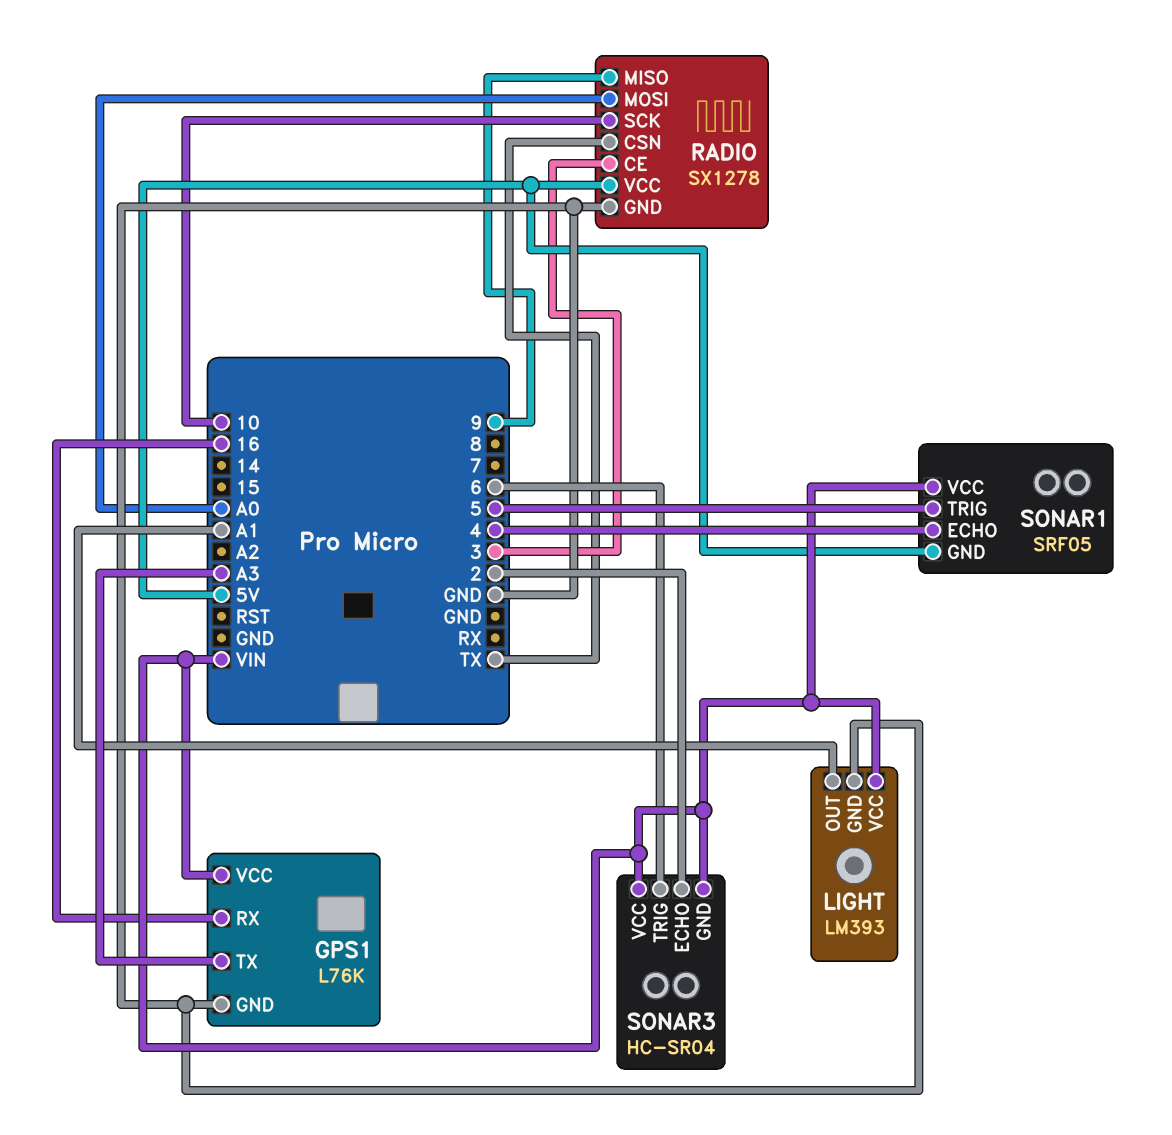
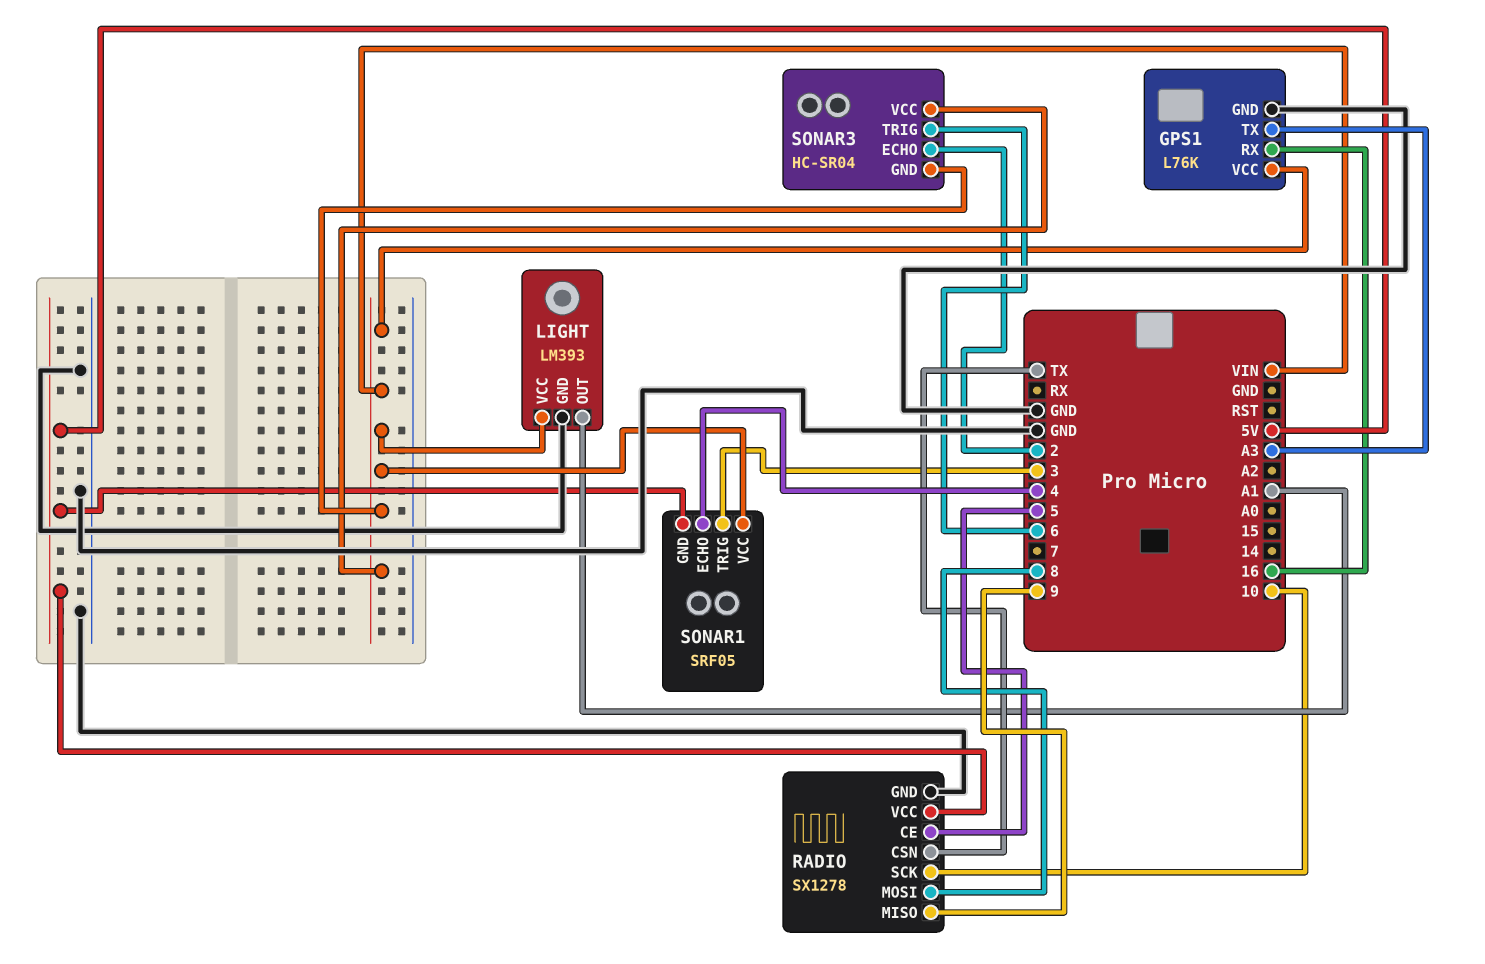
RADIO pin CE: 3 -> 5
RADIO pin MOSI: A0 -> 8
SONAR1 pin TRIG: 5 -> 3

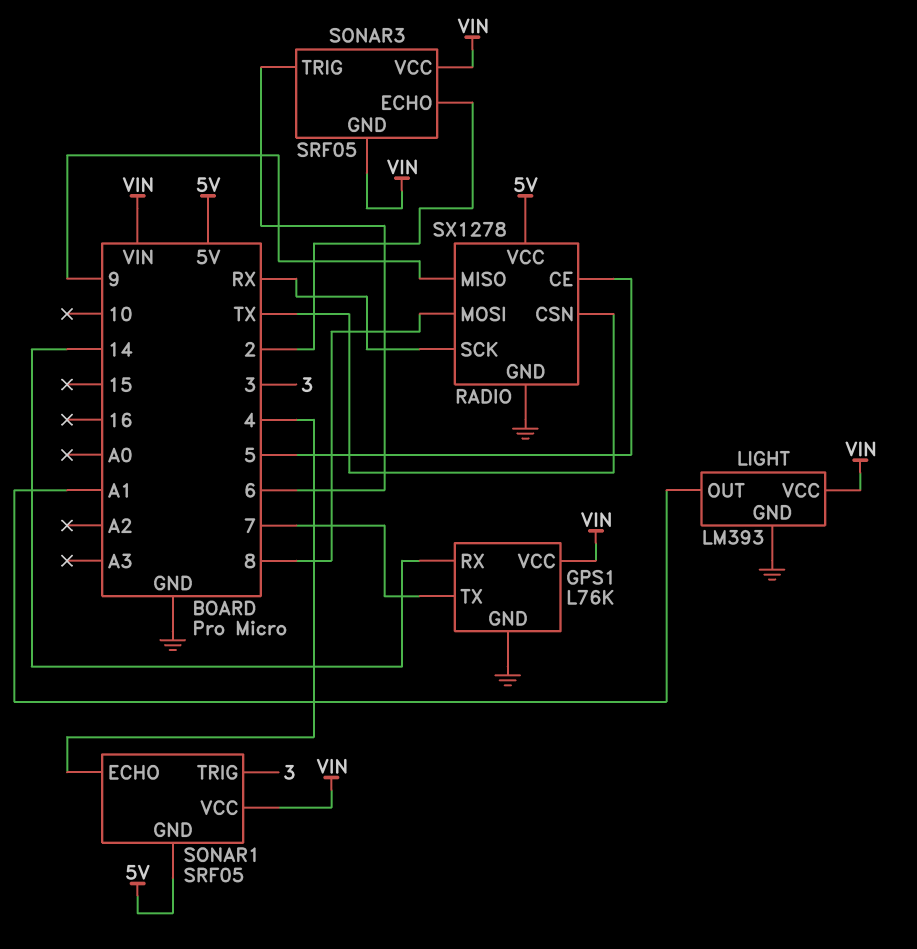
GPS1 pin RX: 16 -> 14
GPS1 pin TX: A3 -> 7
RADIO pin SCK: 10 -> RX
SONAR3: HC-SR04 -> SRF05

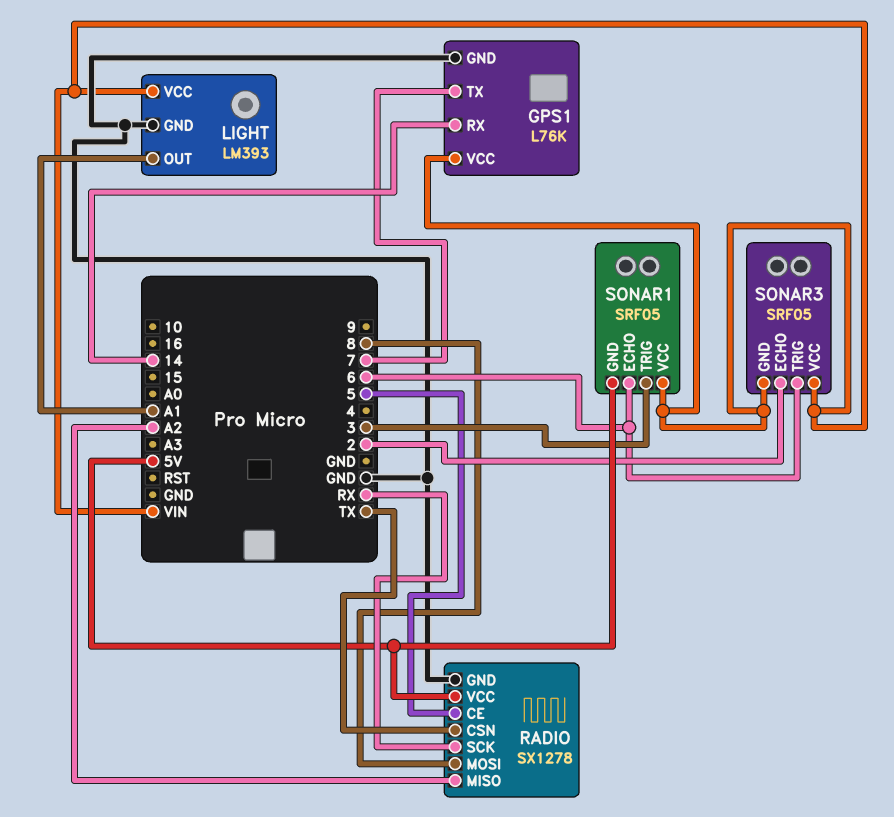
RADIO pin MISO: 9 -> A2
SONAR1 pin ECHO: 4 -> 6

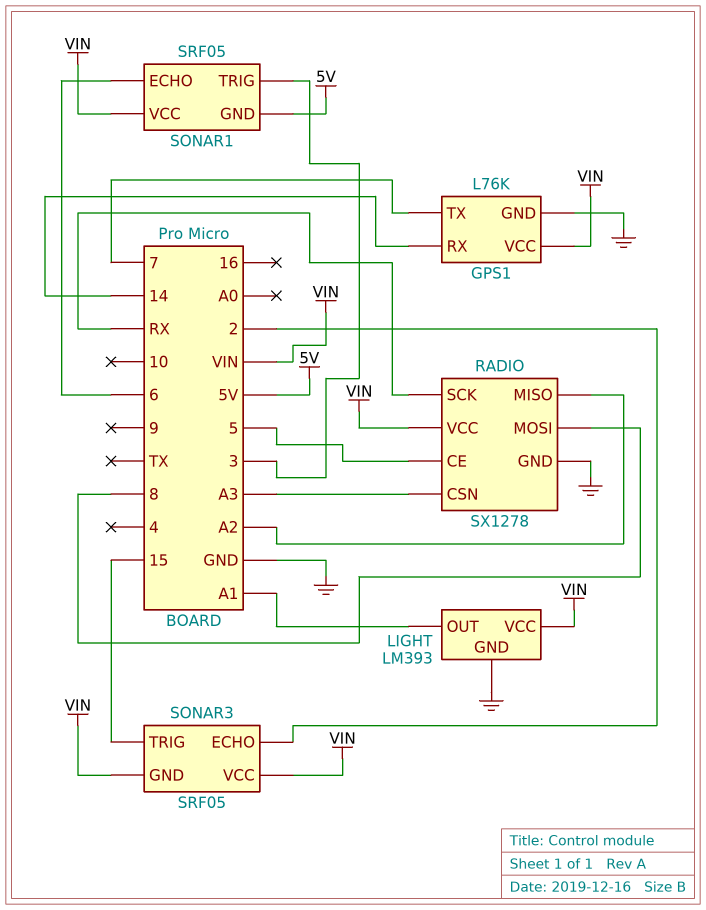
RADIO pin CSN: TX -> A3
RADIO pin VCC: 5V -> VIN
SONAR3 pin TRIG: 6 -> 15

